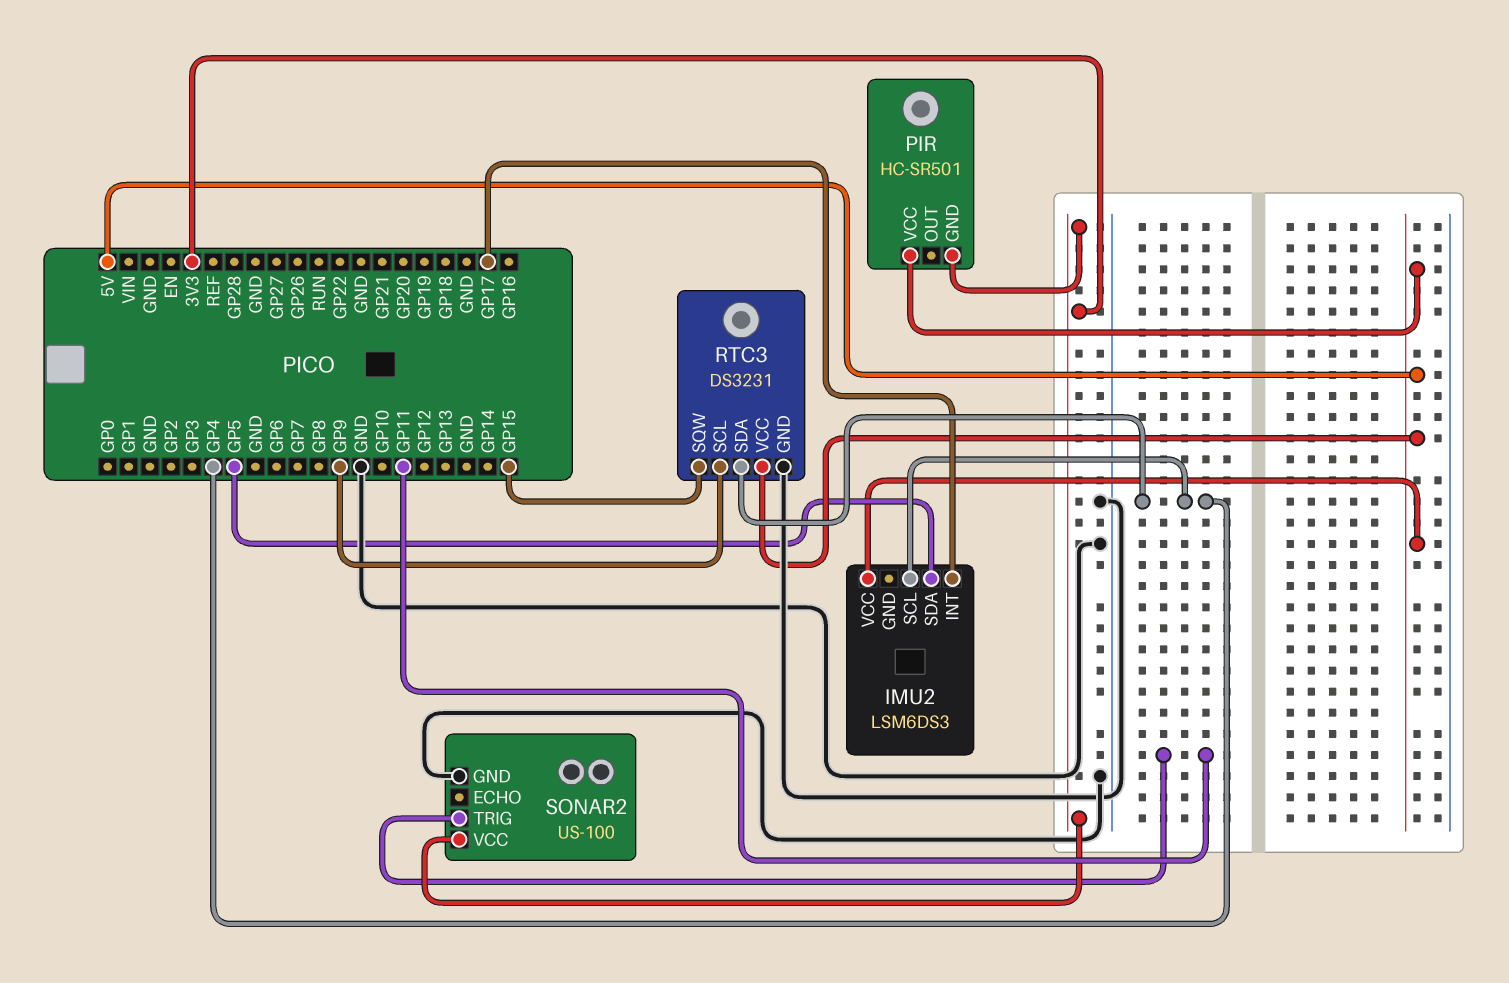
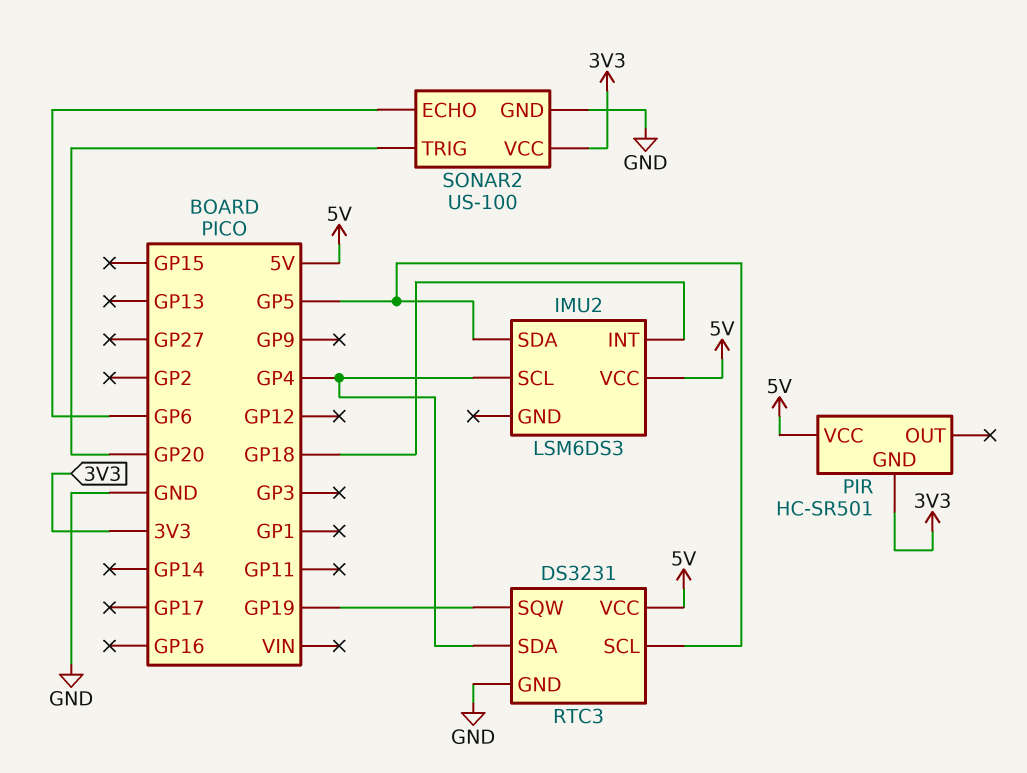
IMU2 pin INT: GP17 -> GP18
RTC3 pin SCL: GP9 -> GP5
RTC3 pin SQW: GP15 -> GP19
SONAR2 pin ECHO: none -> GP6
SONAR2 pin TRIG: GP11 -> GP20

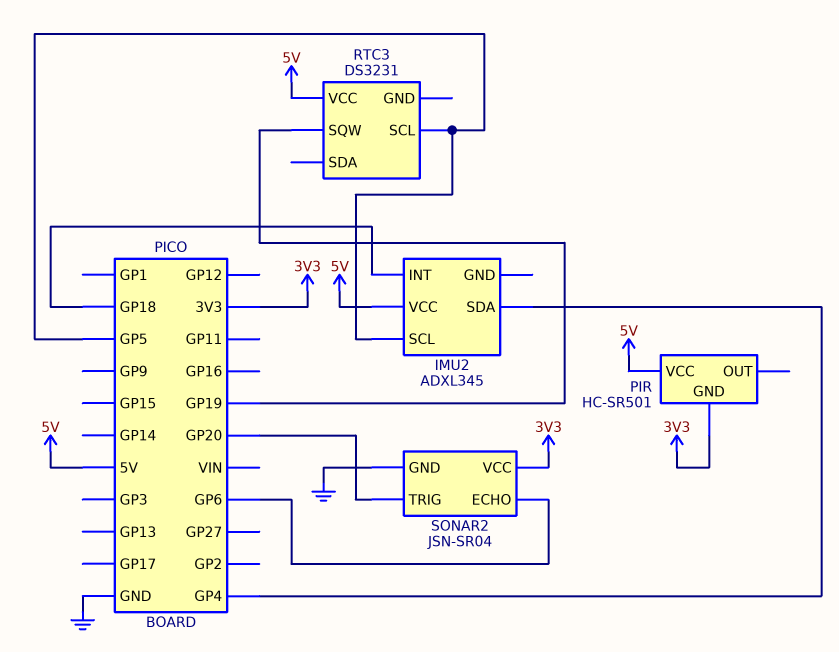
IMU2: LSM6DS3 -> ADXL345
IMU2 pin SCL: GP4 -> GP5
IMU2 pin SDA: GP5 -> GP4
RTC3 pin GND: GND -> none
RTC3 pin SDA: GP4 -> none
SONAR2: US-100 -> JSN-SR04

